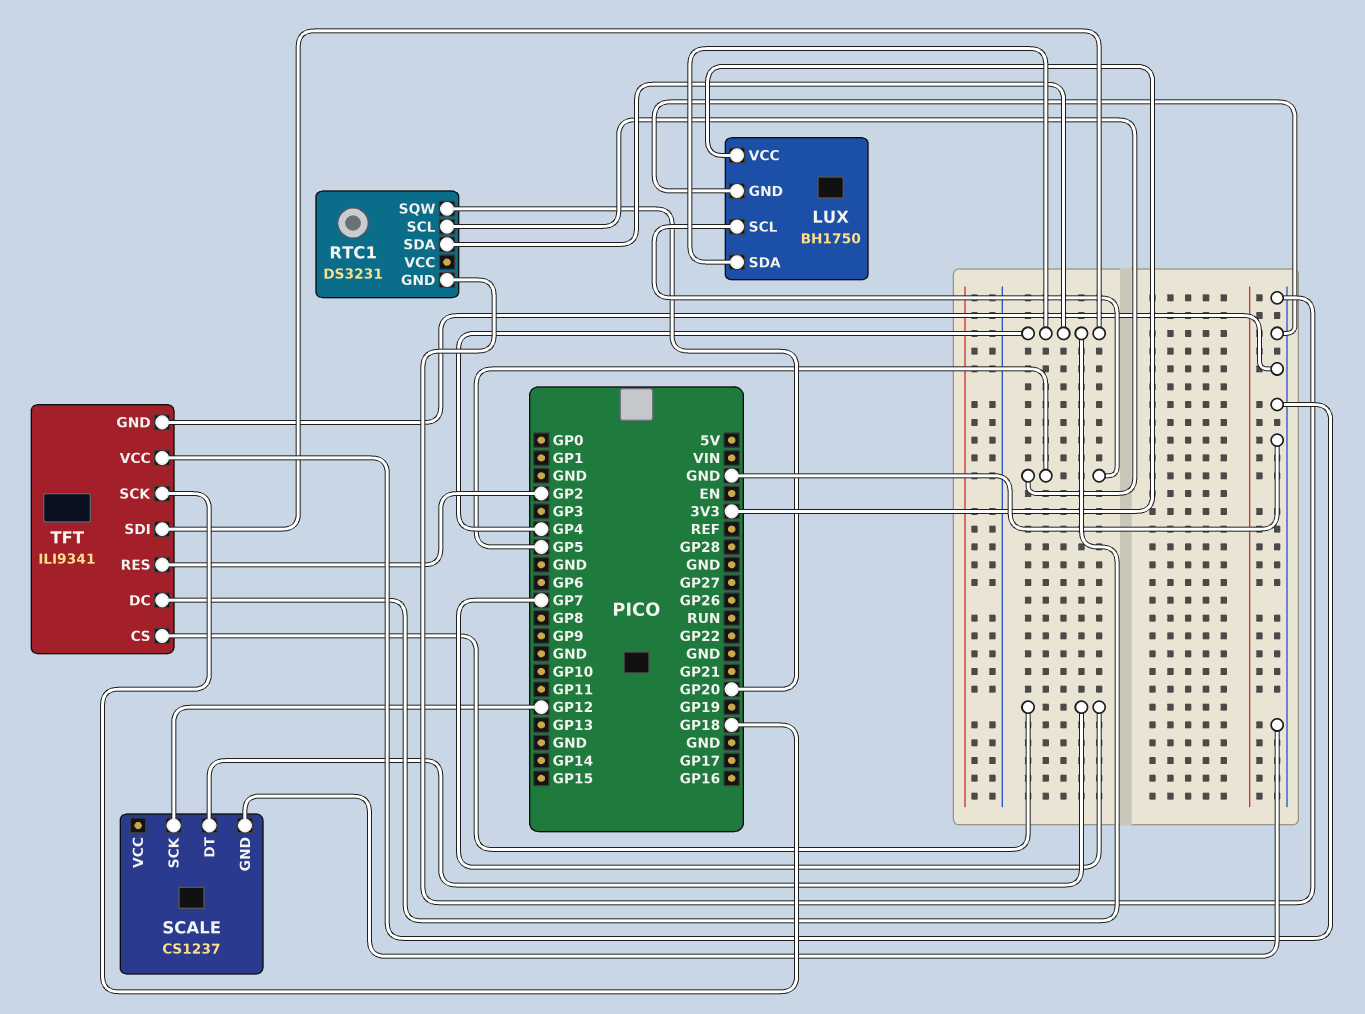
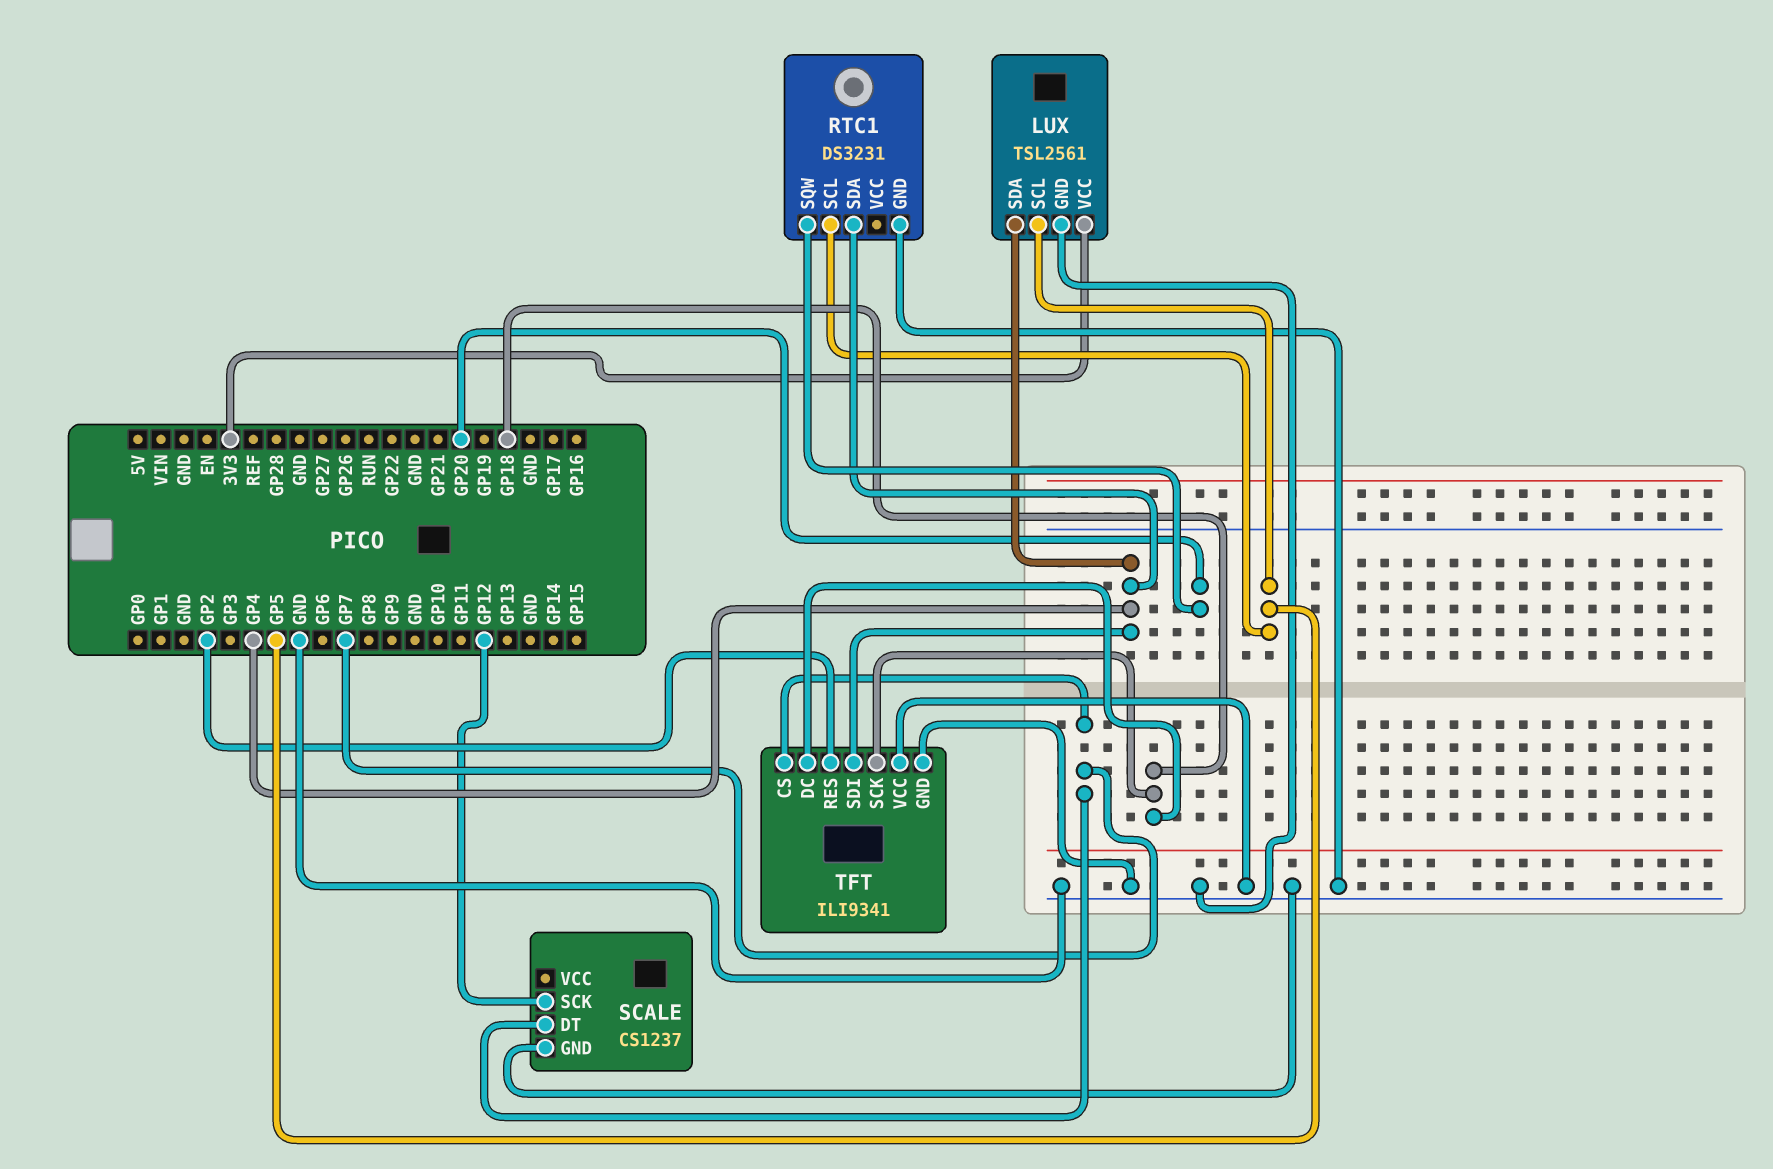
LUX: BH1750 -> TSL2561
TFT pin DC: GP4 -> GP18

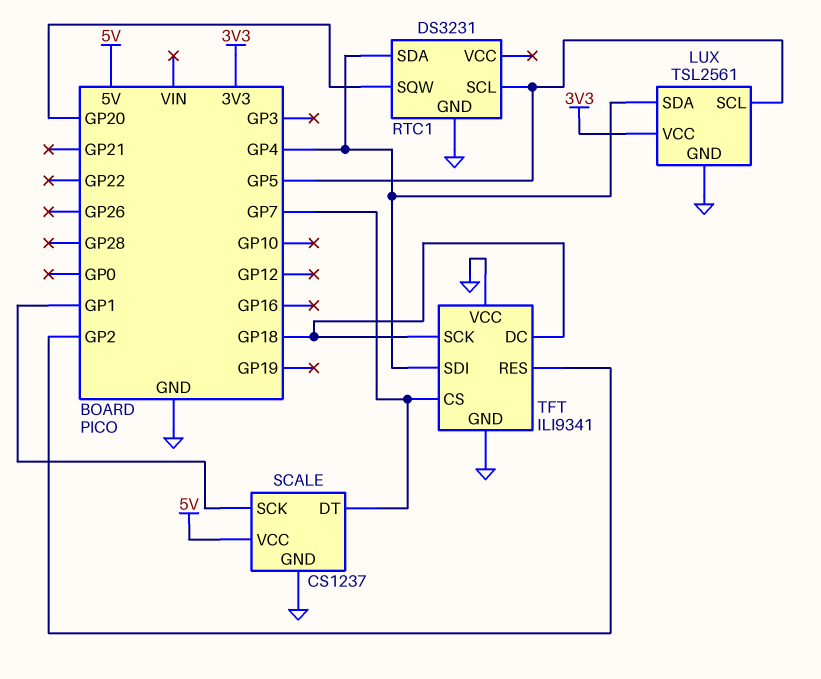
SCALE pin SCK: GP12 -> GP1
SCALE pin VCC: none -> 5V

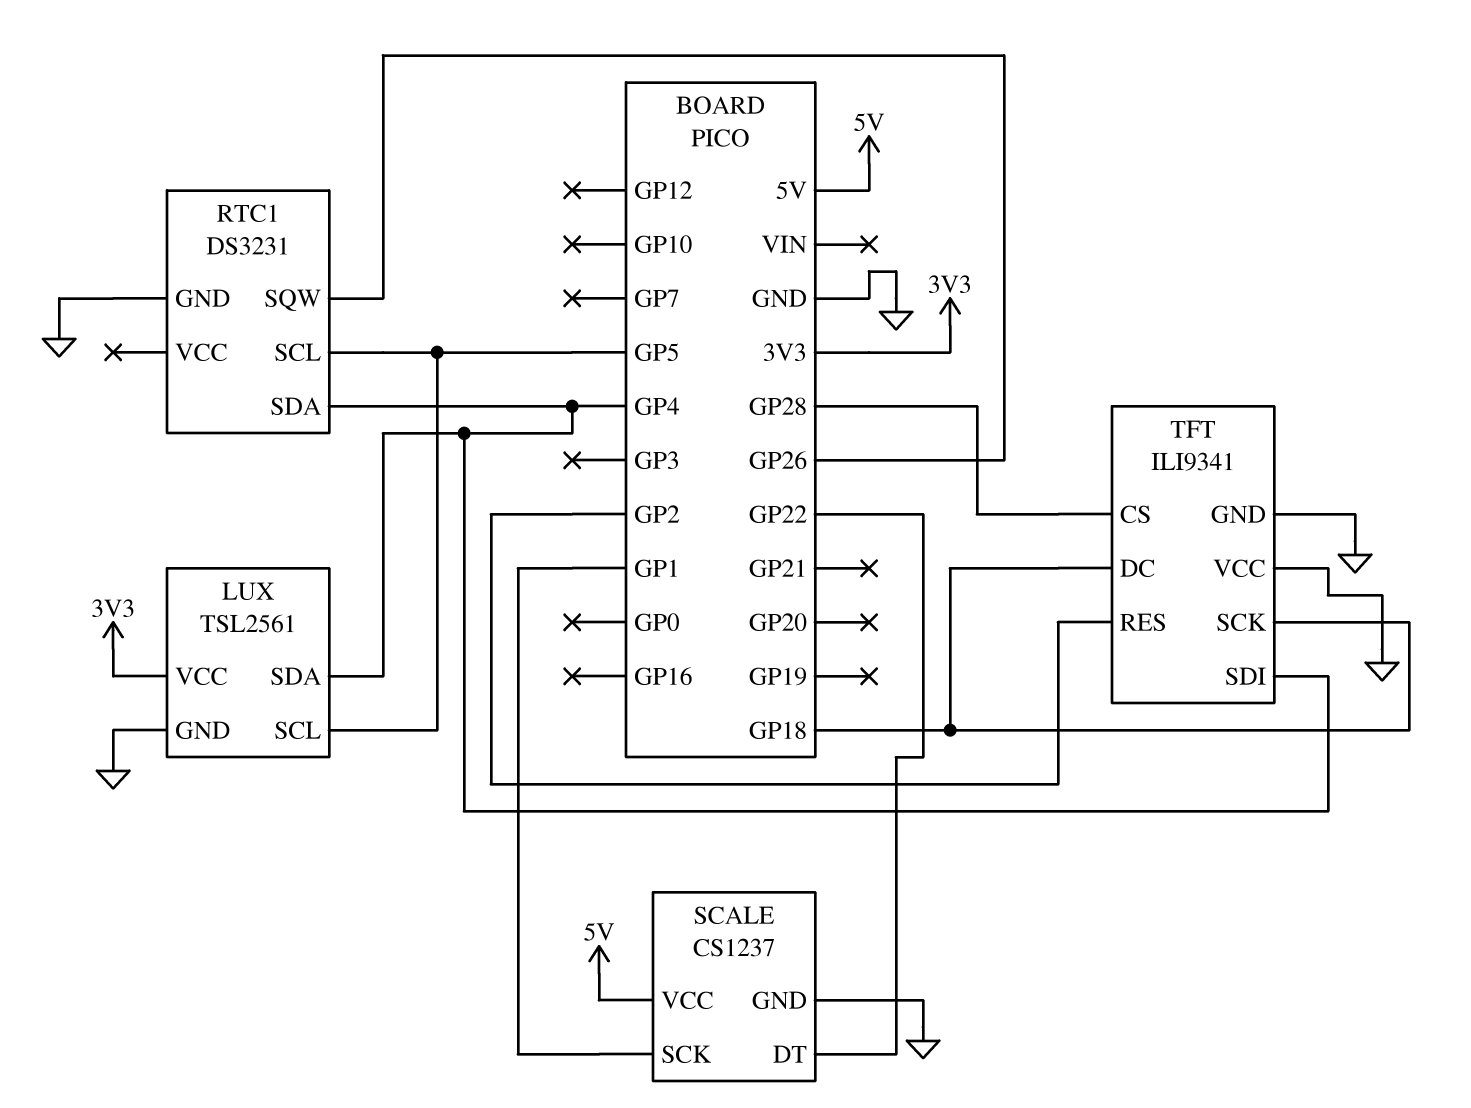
RTC1 pin SQW: GP20 -> GP26
SCALE pin DT: GP7 -> GP22
TFT pin CS: GP7 -> GP28

